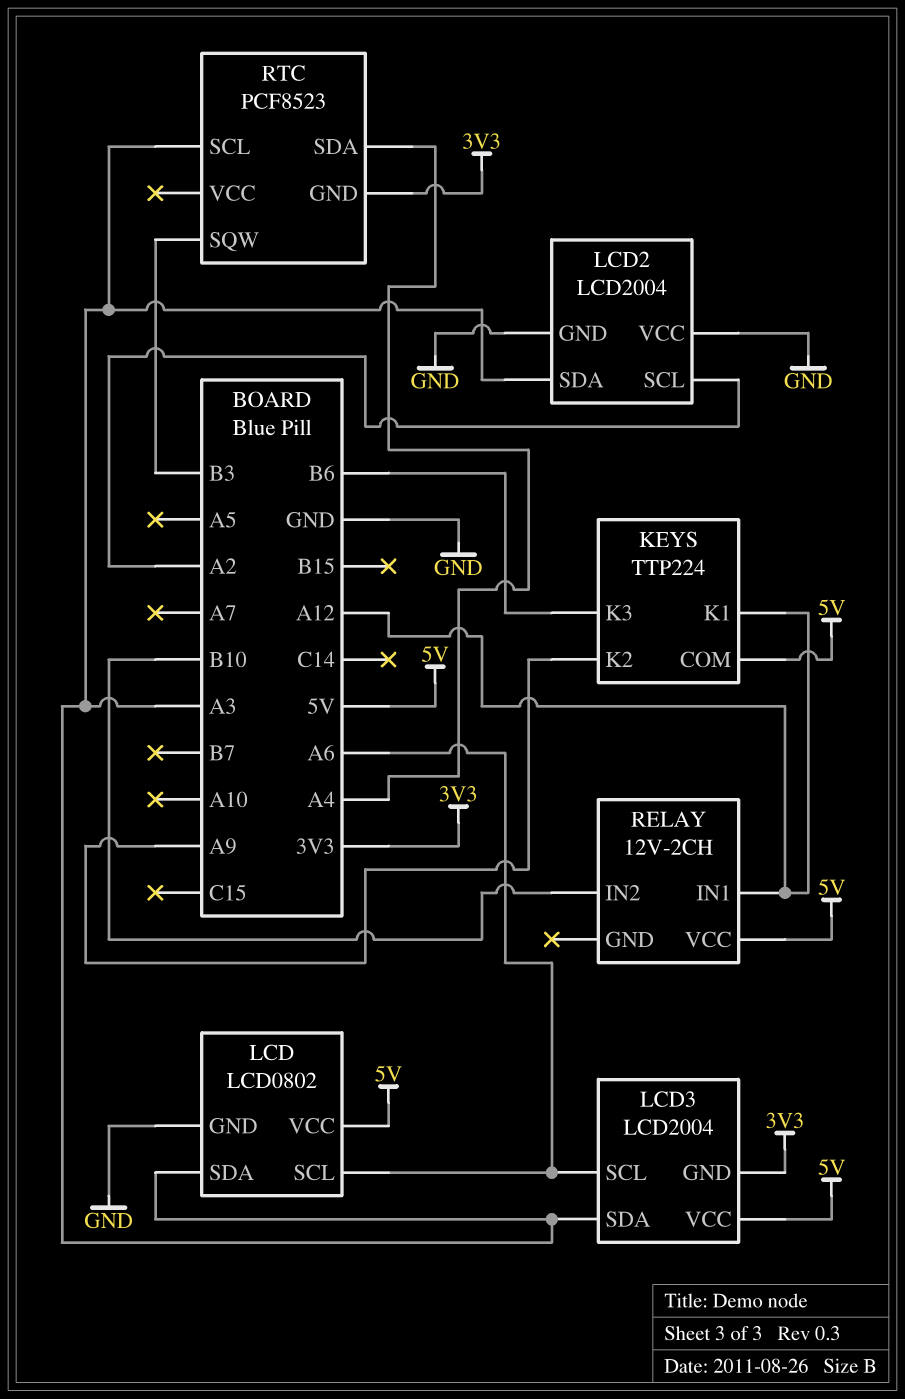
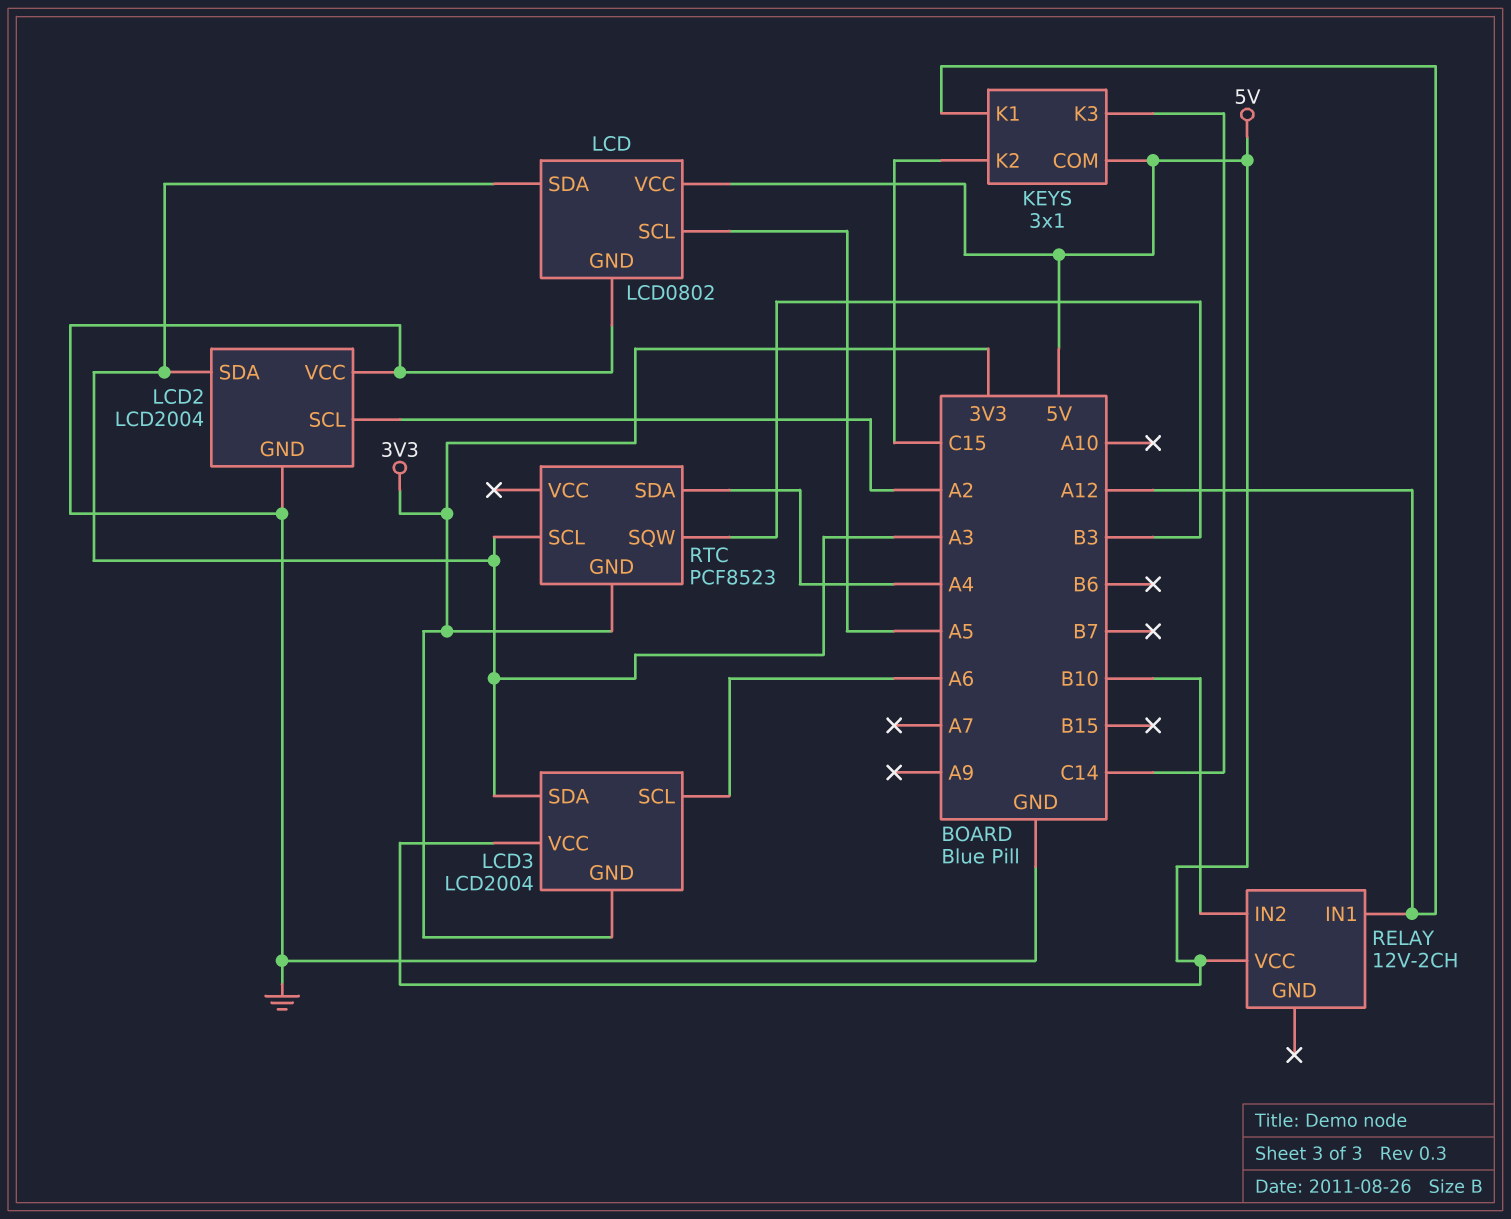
KEYS: TTP224 -> 3x1
KEYS pin K2: A9 -> C15
KEYS pin K3: B6 -> C14
LCD pin SCL: A6 -> A5

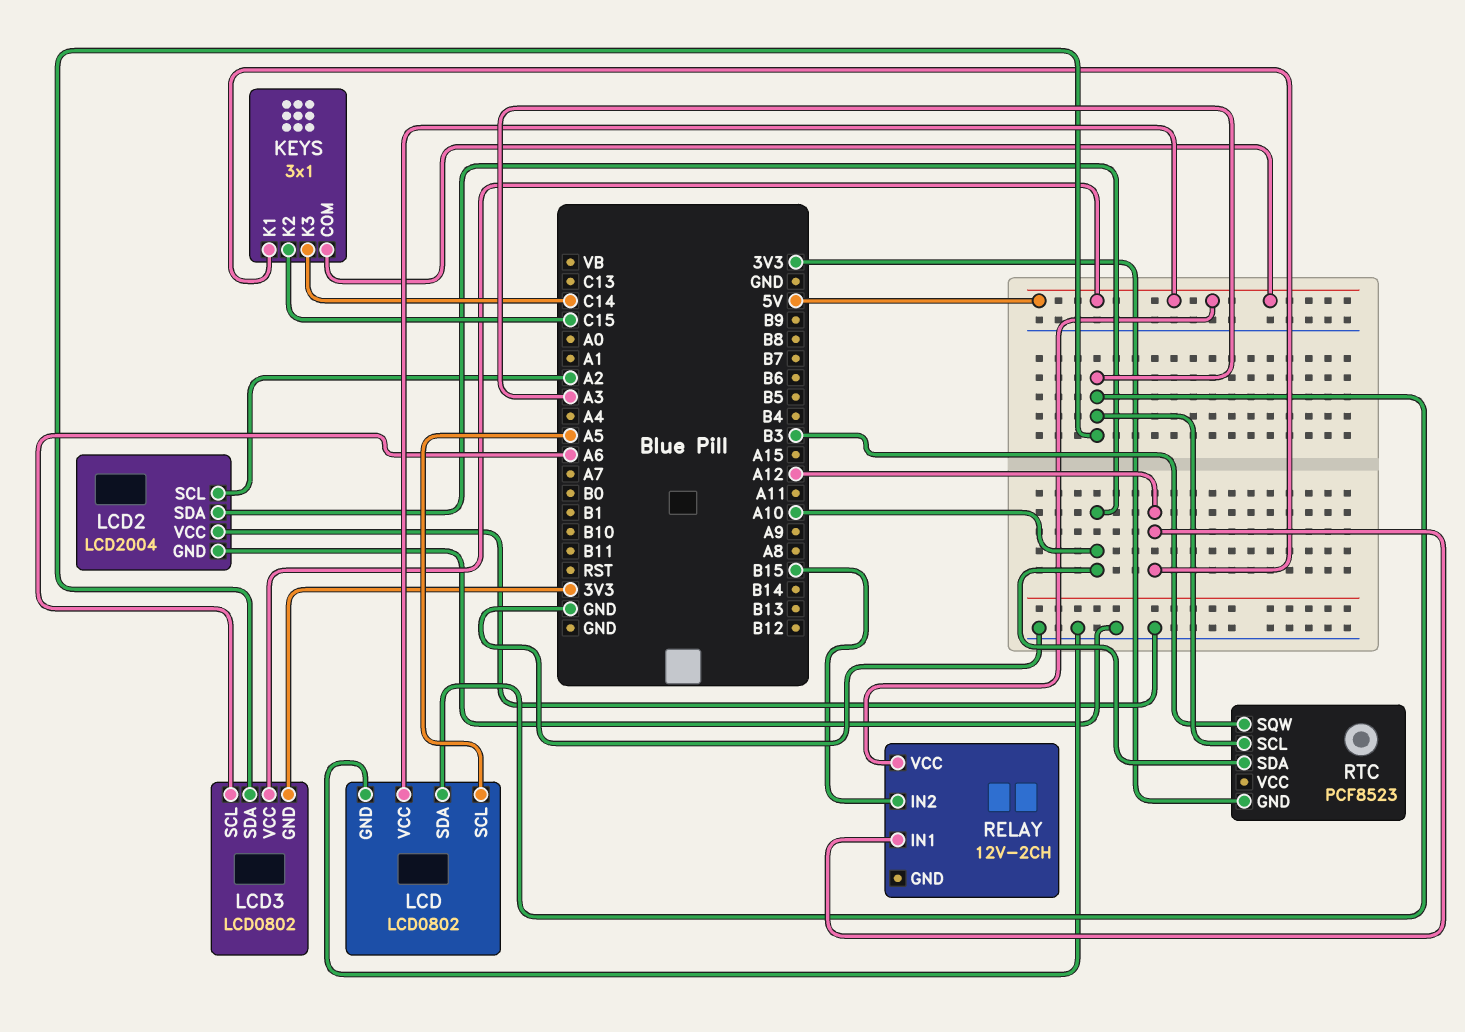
LCD2 pin SDA: A3 -> A10
LCD3: LCD2004 -> LCD0802
RELAY pin IN2: B10 -> B15
RTC pin SDA: A4 -> A10

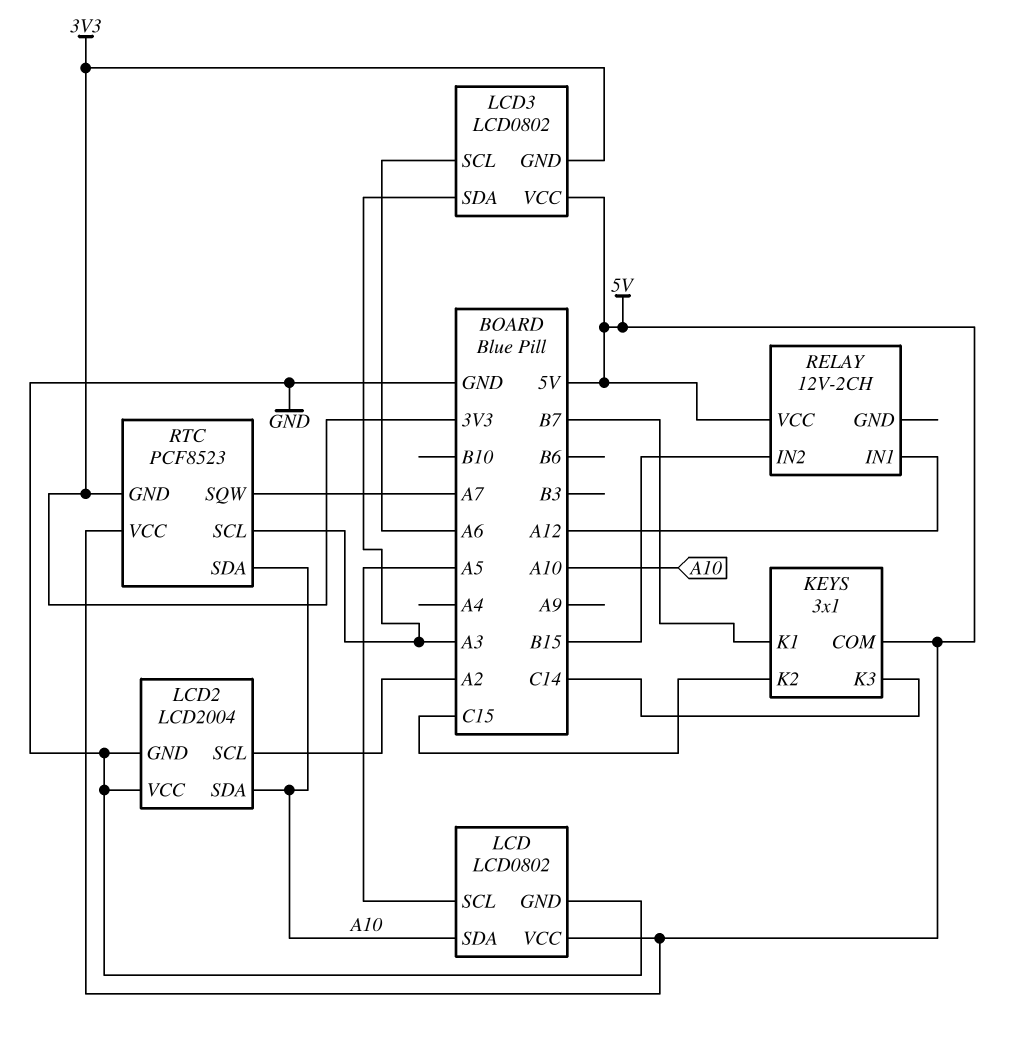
KEYS pin K1: A12 -> B7
LCD pin SDA: A3 -> A10
RTC pin SQW: B3 -> A7
RTC pin VCC: none -> 5V

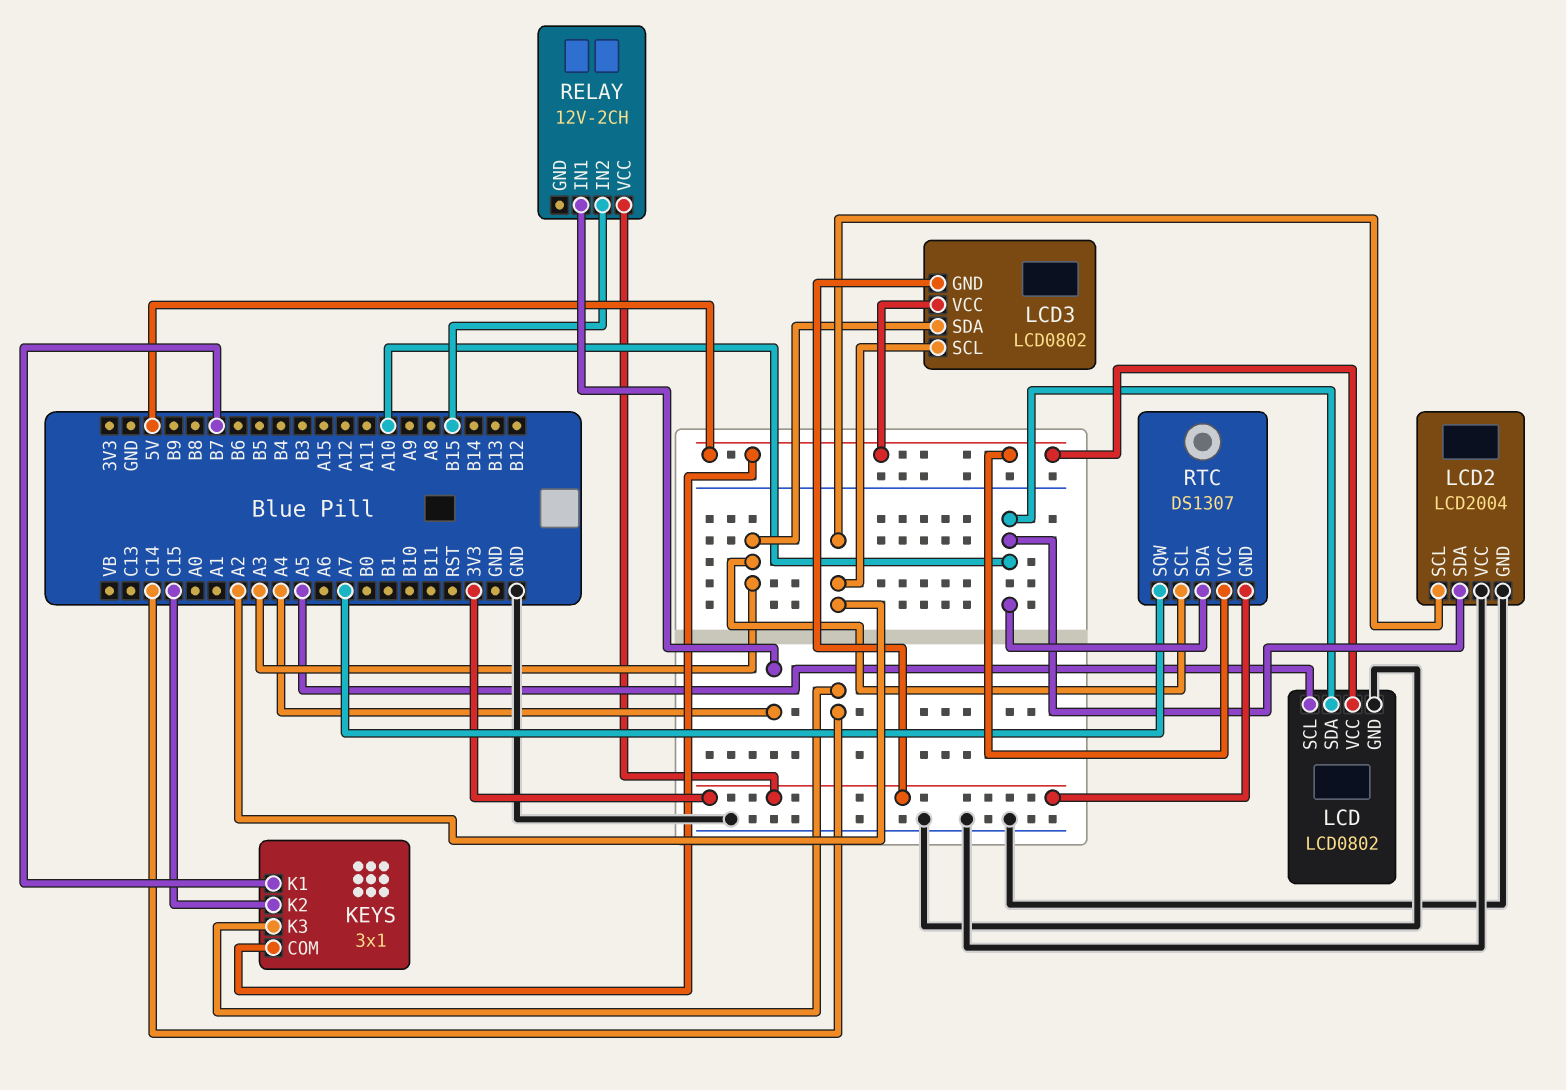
LCD3 pin SCL: A6 -> A2
RELAY pin IN1: A12 -> A4
RELAY pin VCC: 5V -> 3V3
RTC: PCF8523 -> DS1307

